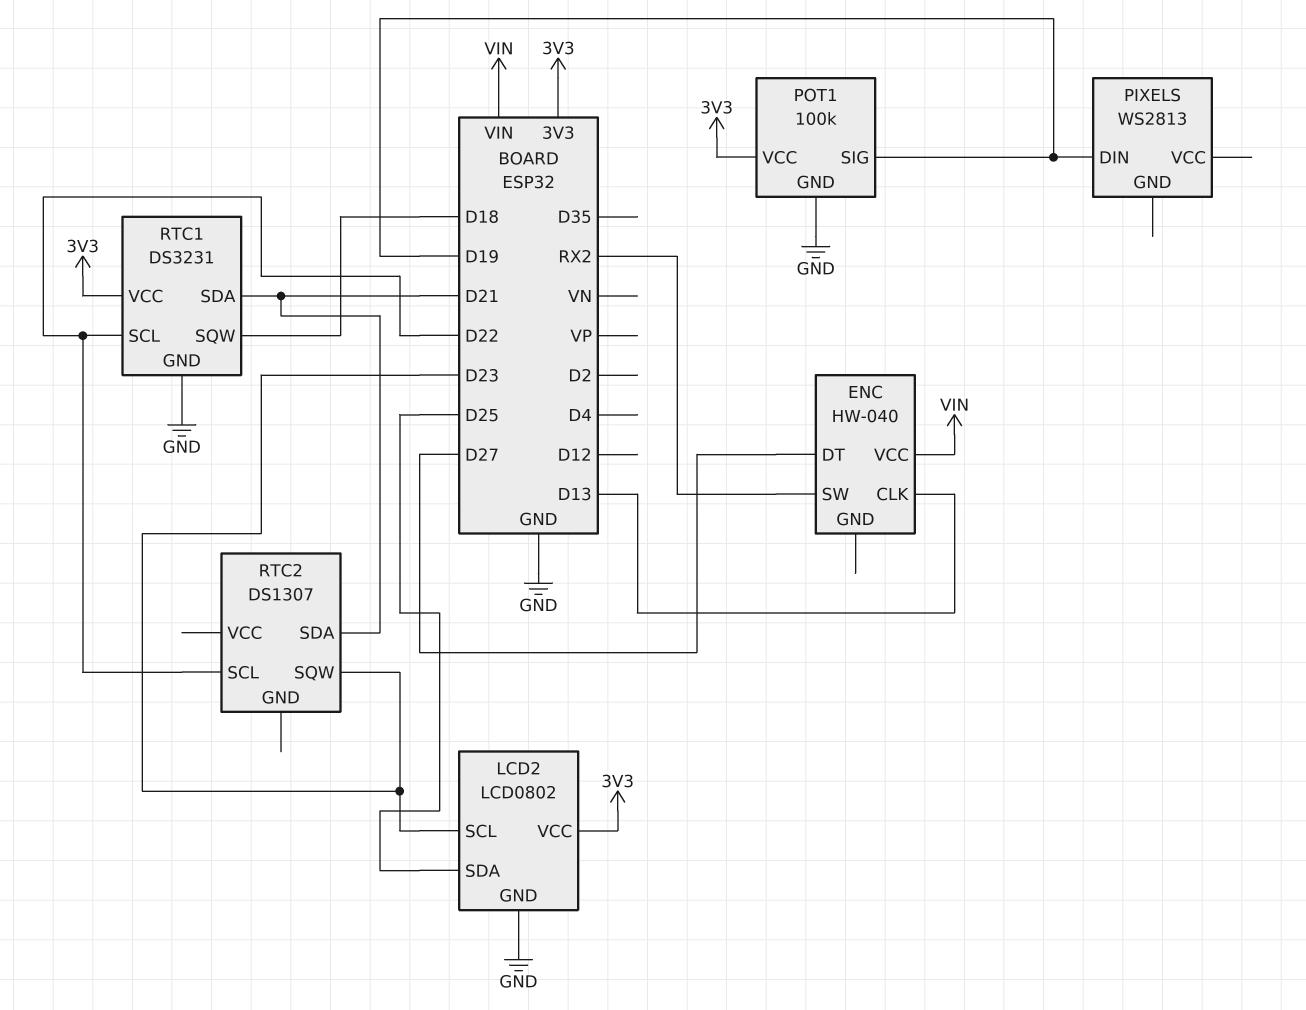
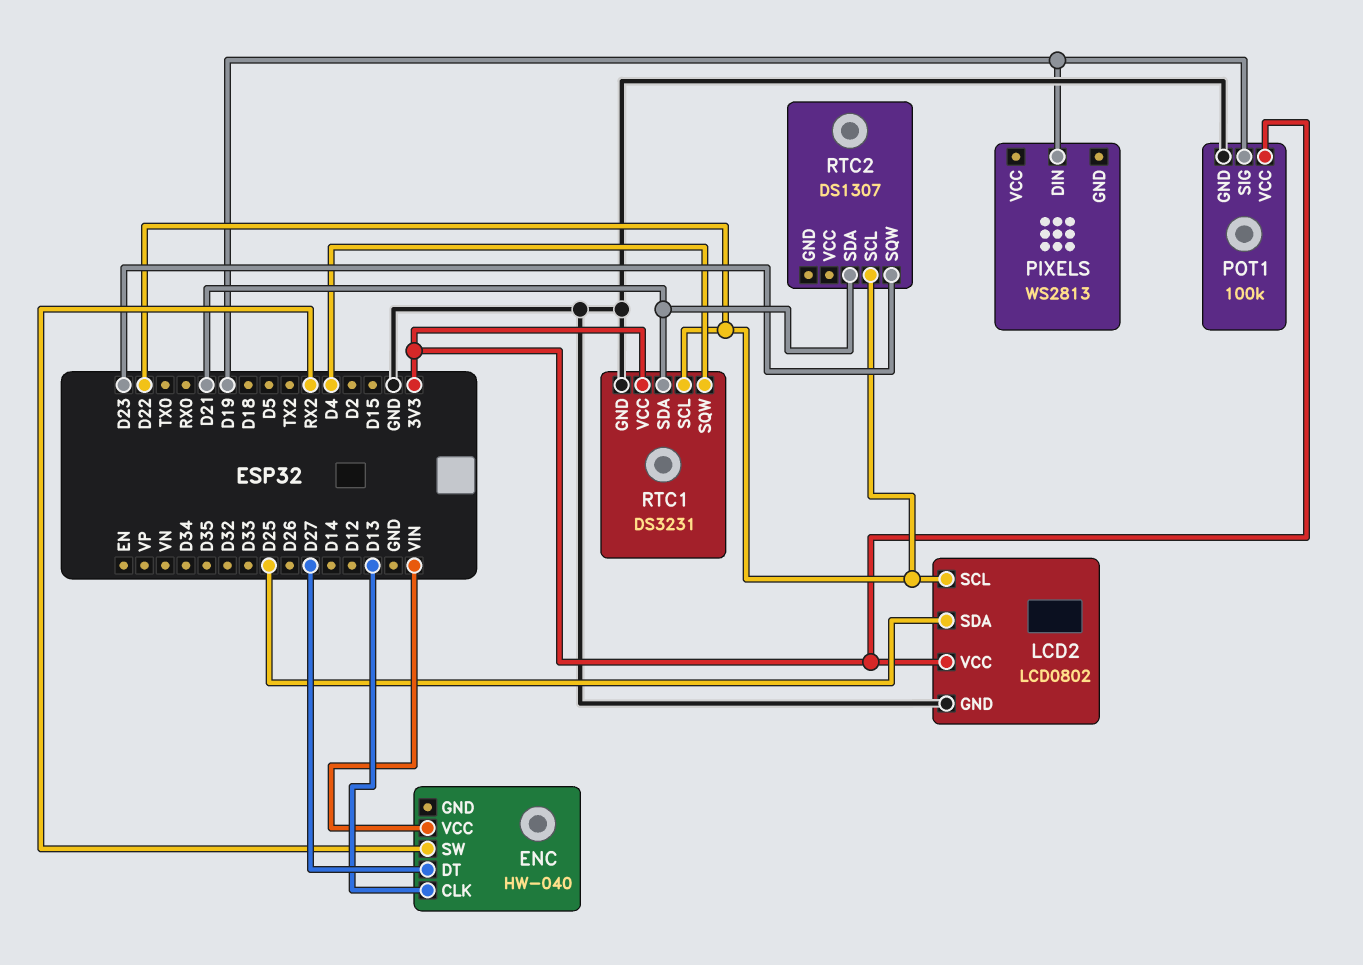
LCD2 pin SCL: D23 -> D22
RTC1 pin SQW: D18 -> D4

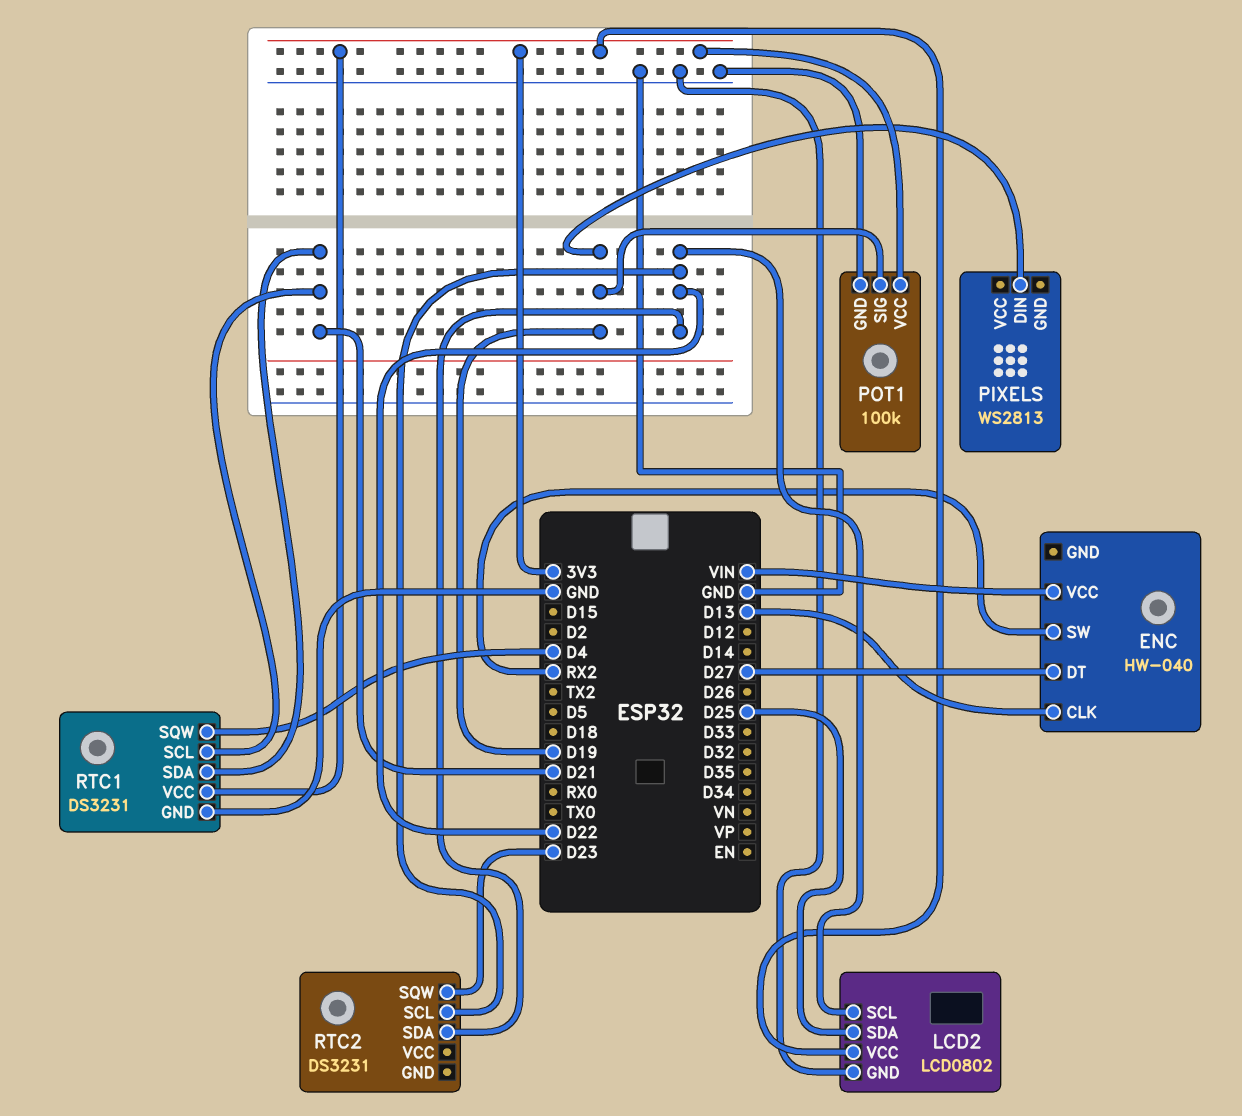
RTC1 pin SCL: D22 -> D21
RTC2: DS1307 -> DS3231
RTC2 pin SDA: D21 -> D22

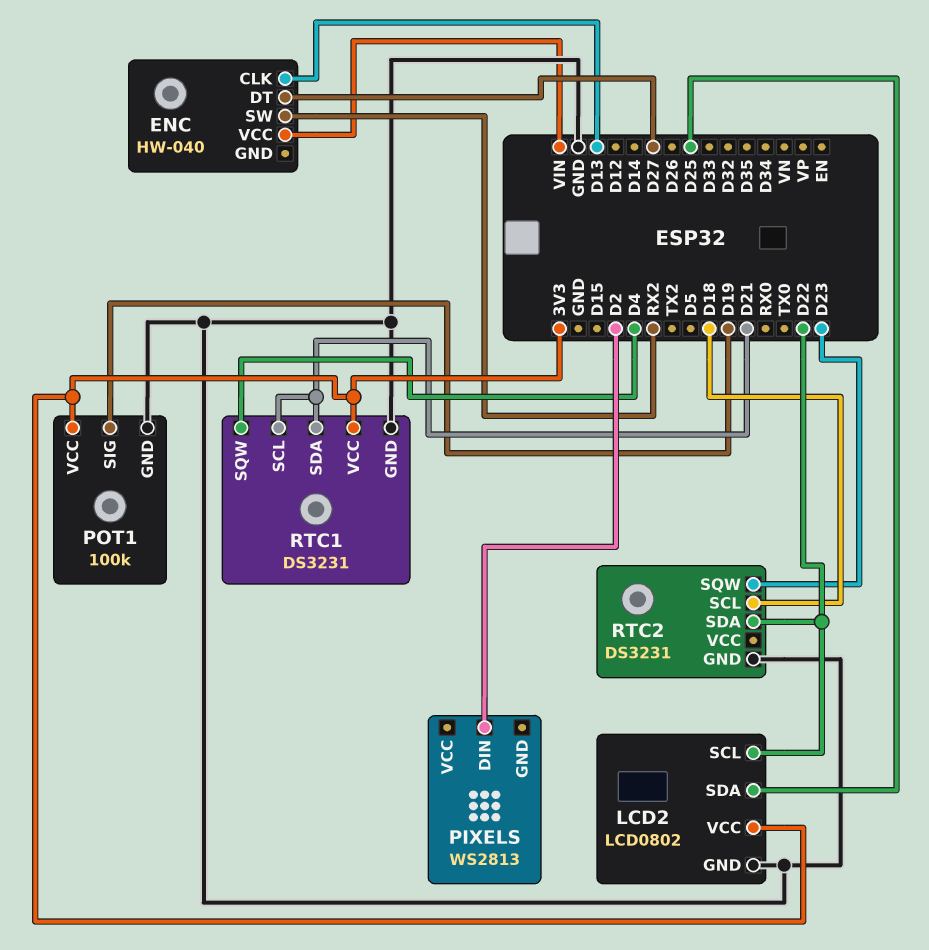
PIXELS pin DIN: D19 -> D2
RTC2 pin GND: none -> GND
RTC2 pin SCL: D22 -> D18

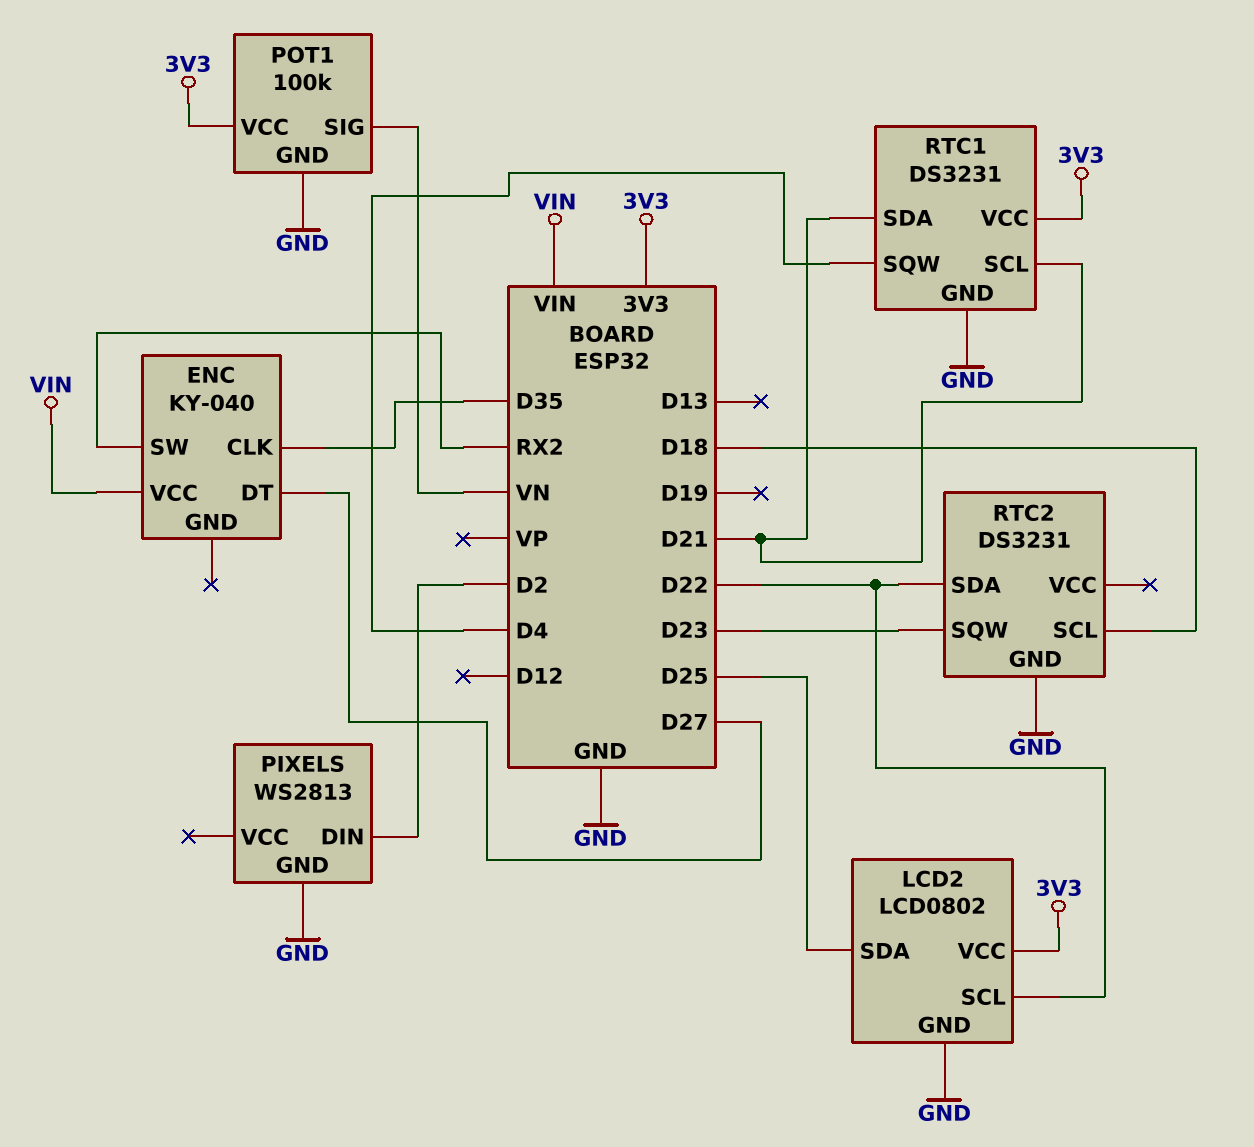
ENC: HW-040 -> KY-040
ENC pin CLK: D13 -> D35
PIXELS pin GND: none -> GND
POT1 pin SIG: D19 -> VN

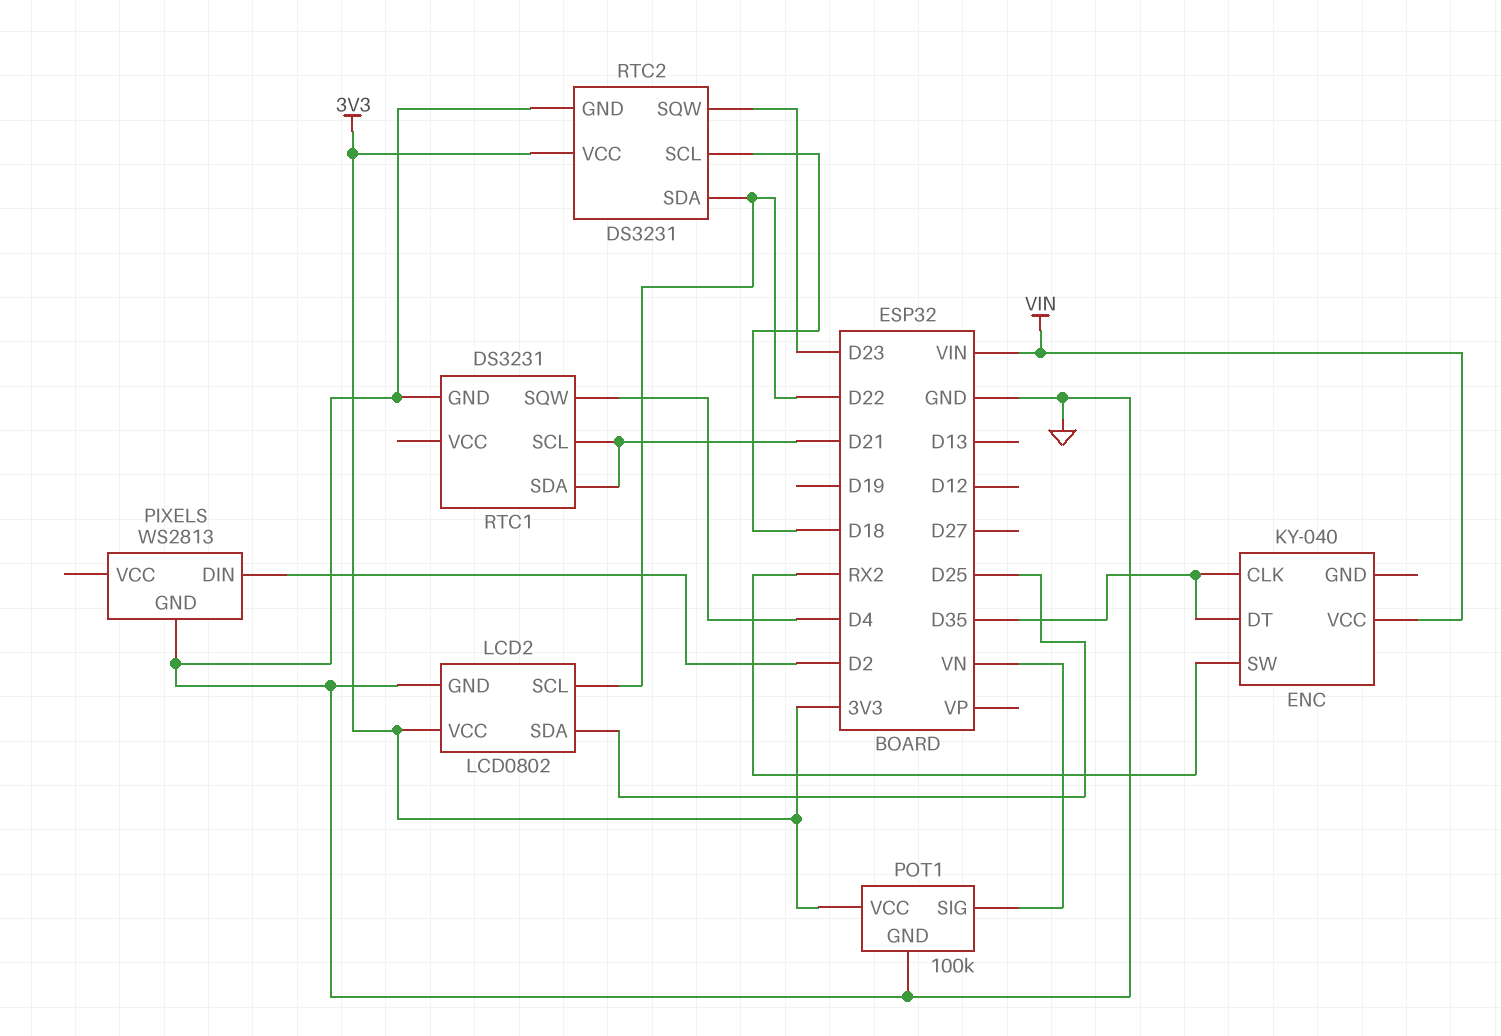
ENC pin DT: D27 -> D35
RTC1 pin VCC: 3V3 -> none
RTC2 pin VCC: none -> 3V3

